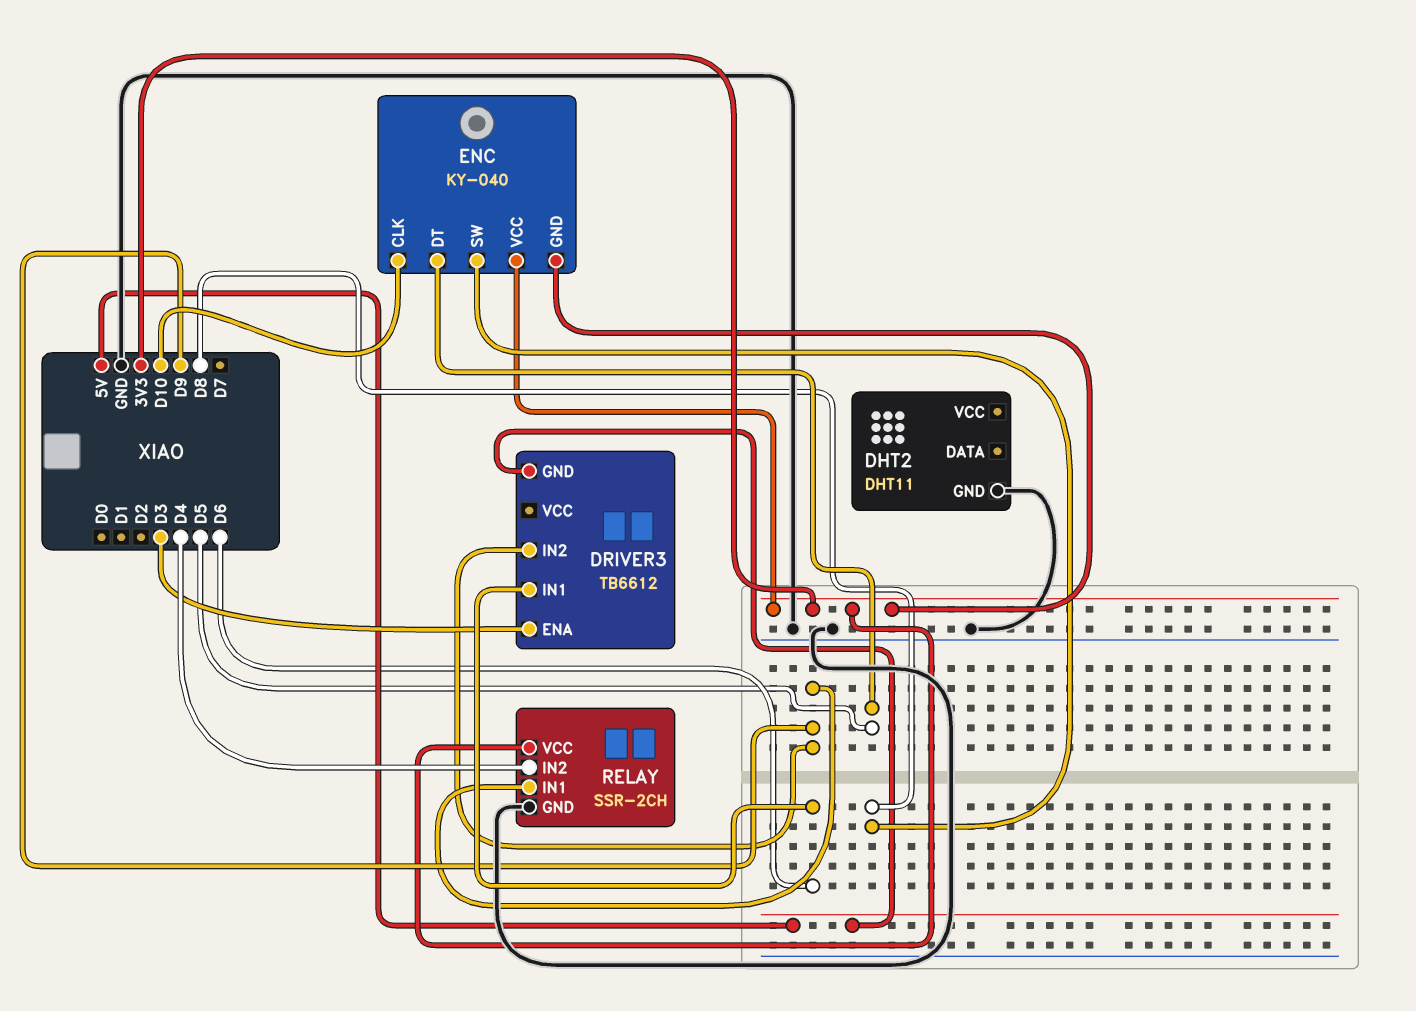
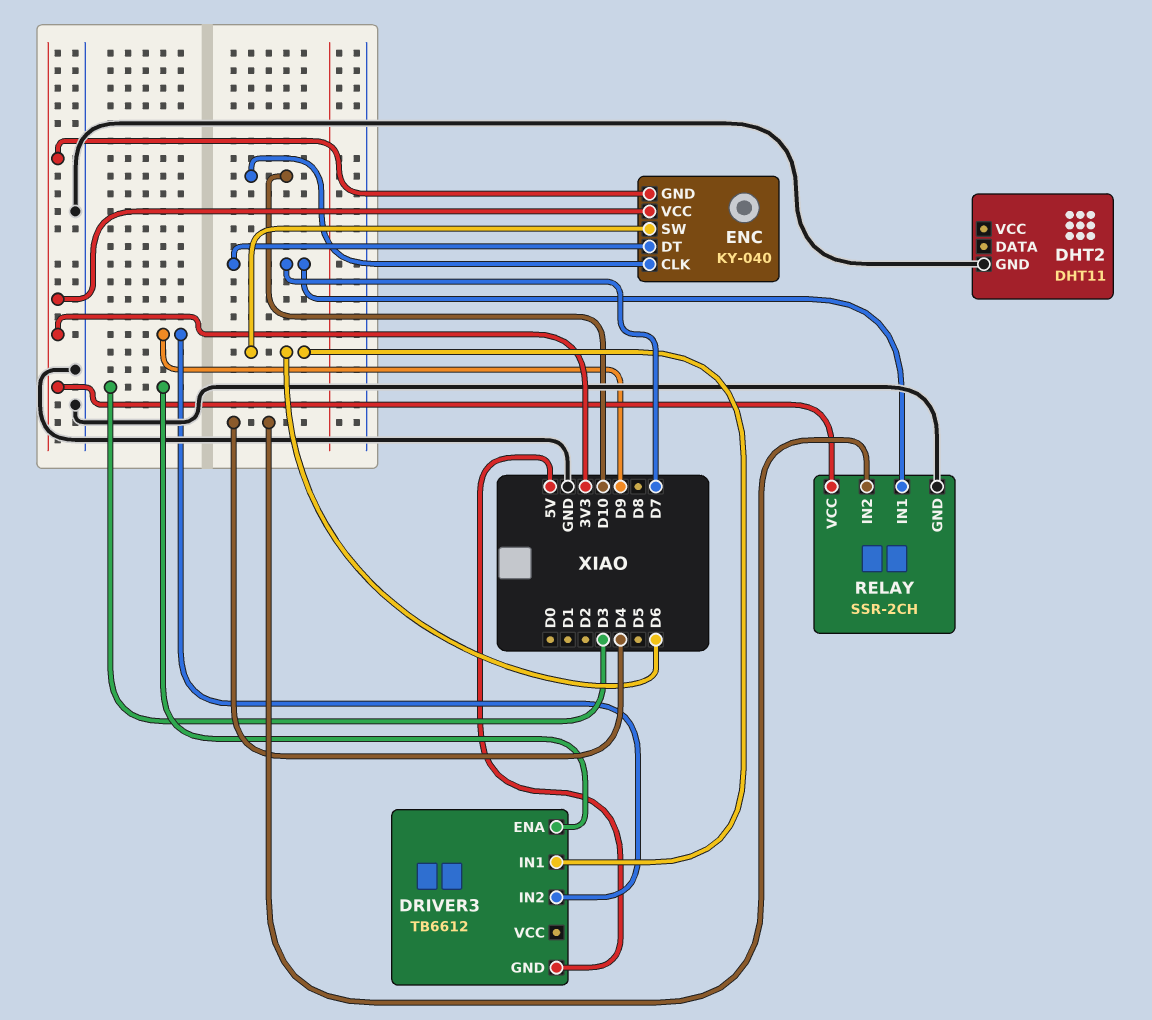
ENC pin DT: D5 -> D7
ENC pin SW: D8 -> D6
RELAY pin IN1: D9 -> D7

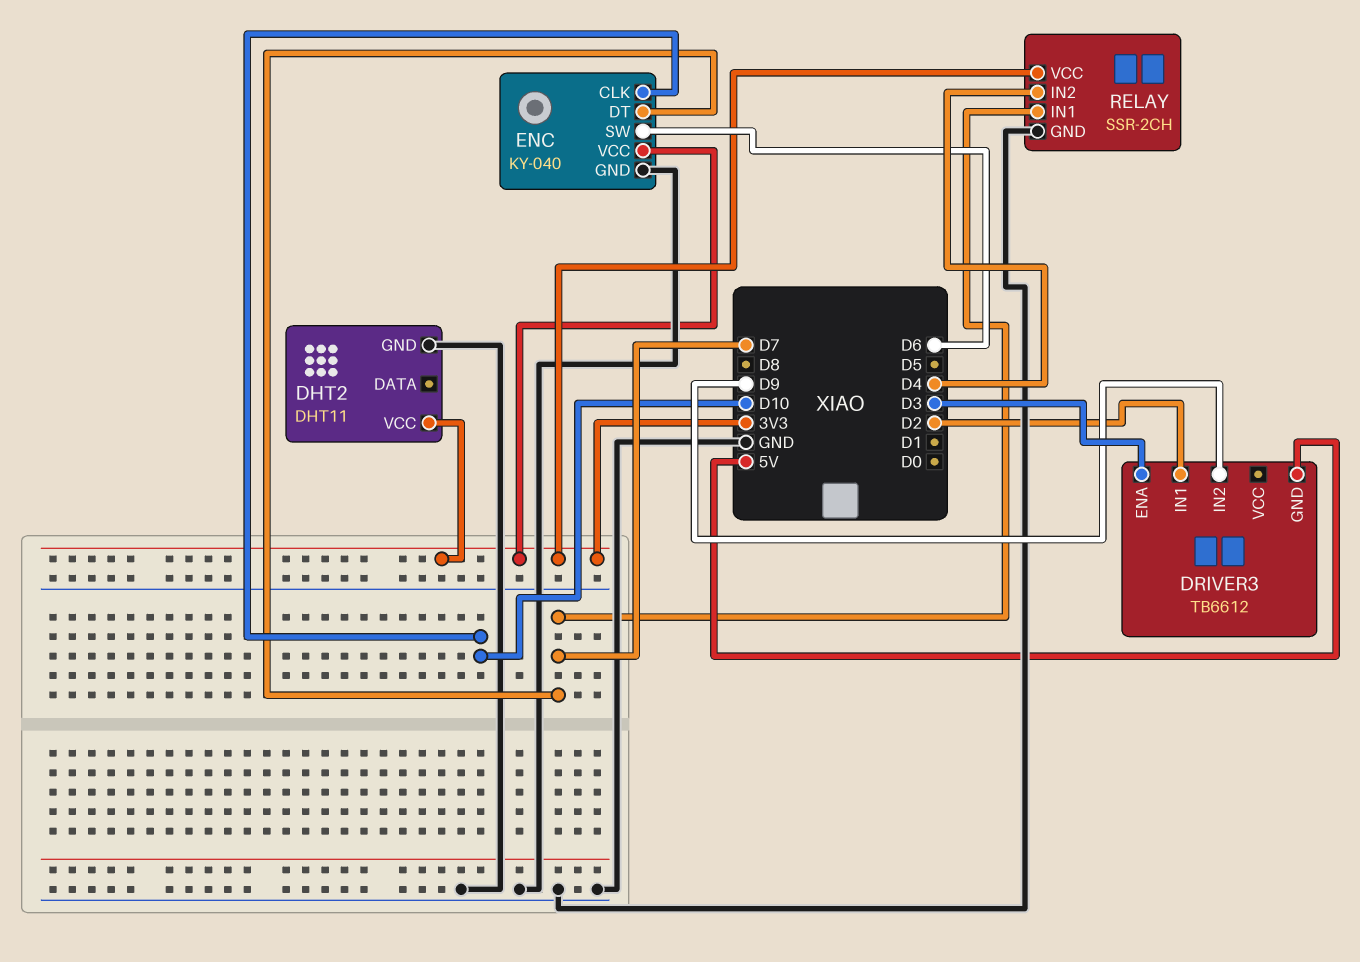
DHT2 pin VCC: none -> 3V3
DRIVER3 pin IN1: D6 -> D2
ENC pin GND: 3V3 -> GND

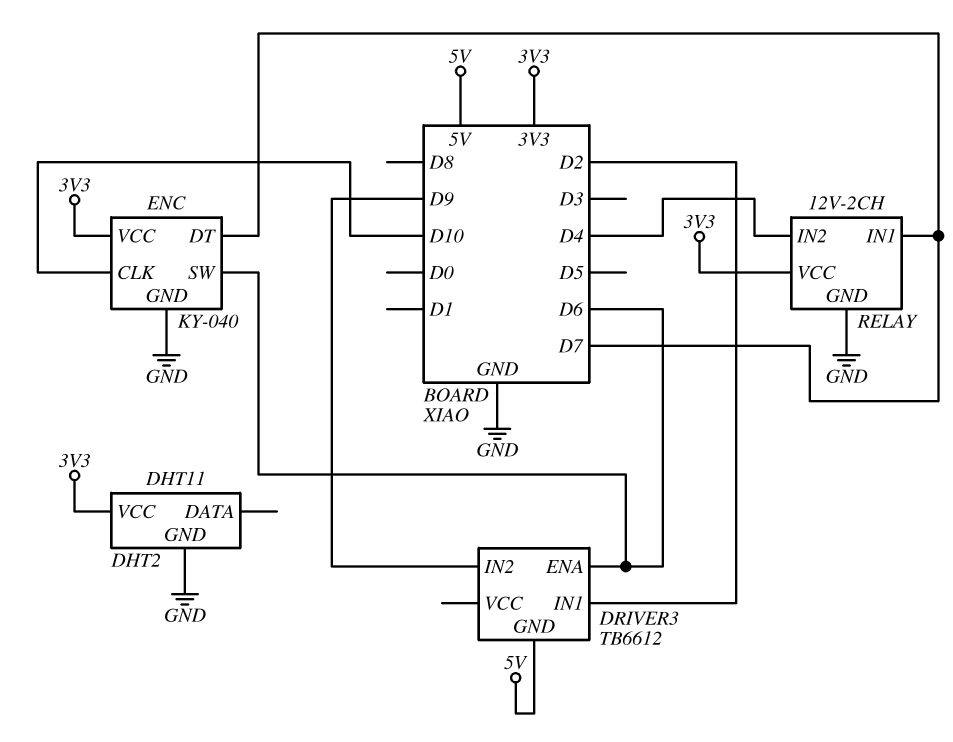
DRIVER3 pin ENA: D3 -> D6
RELAY: SSR-2CH -> 12V-2CH

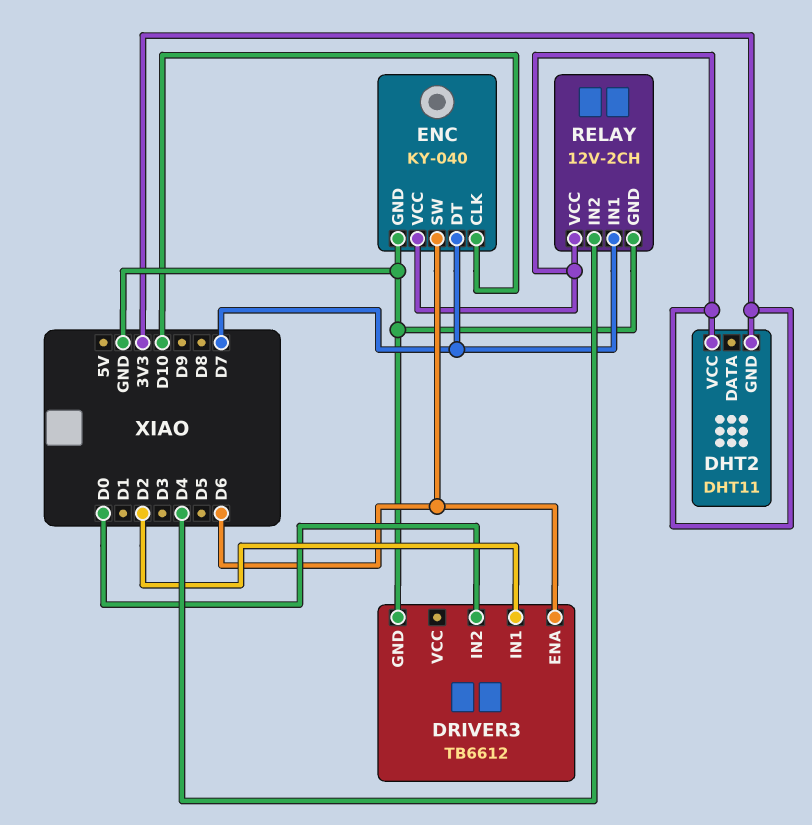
DHT2 pin GND: GND -> 3V3
DRIVER3 pin GND: 5V -> GND
DRIVER3 pin IN2: D9 -> D0

